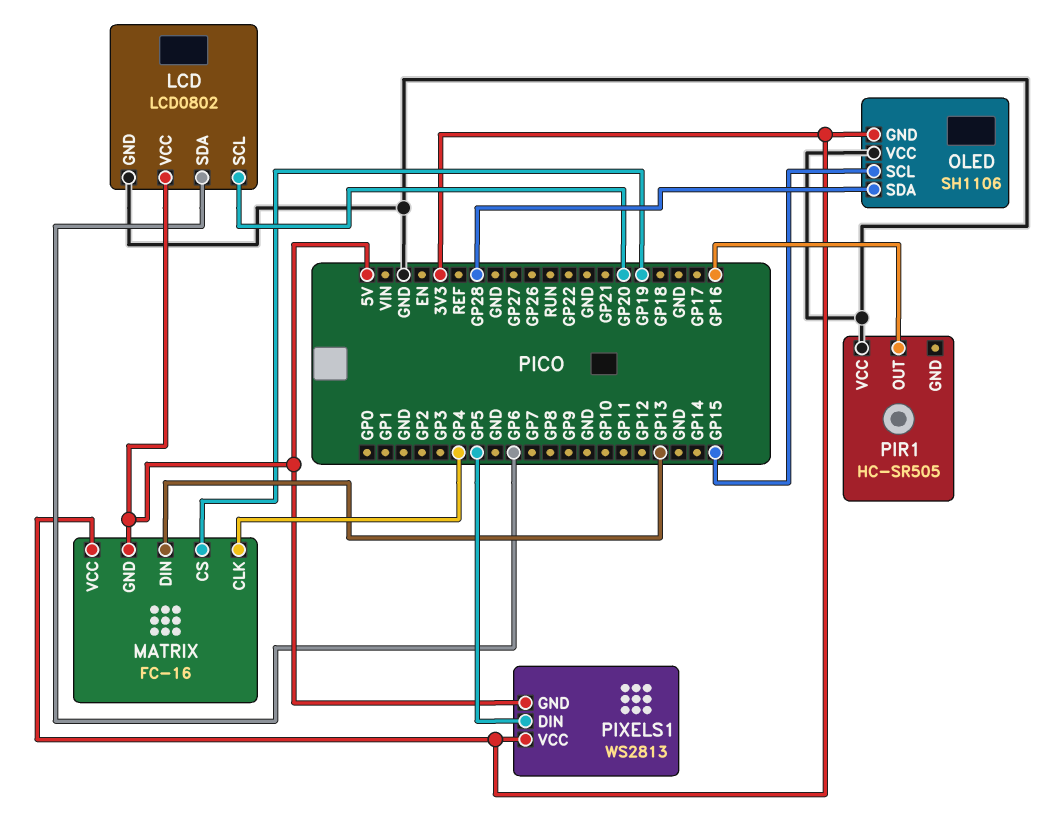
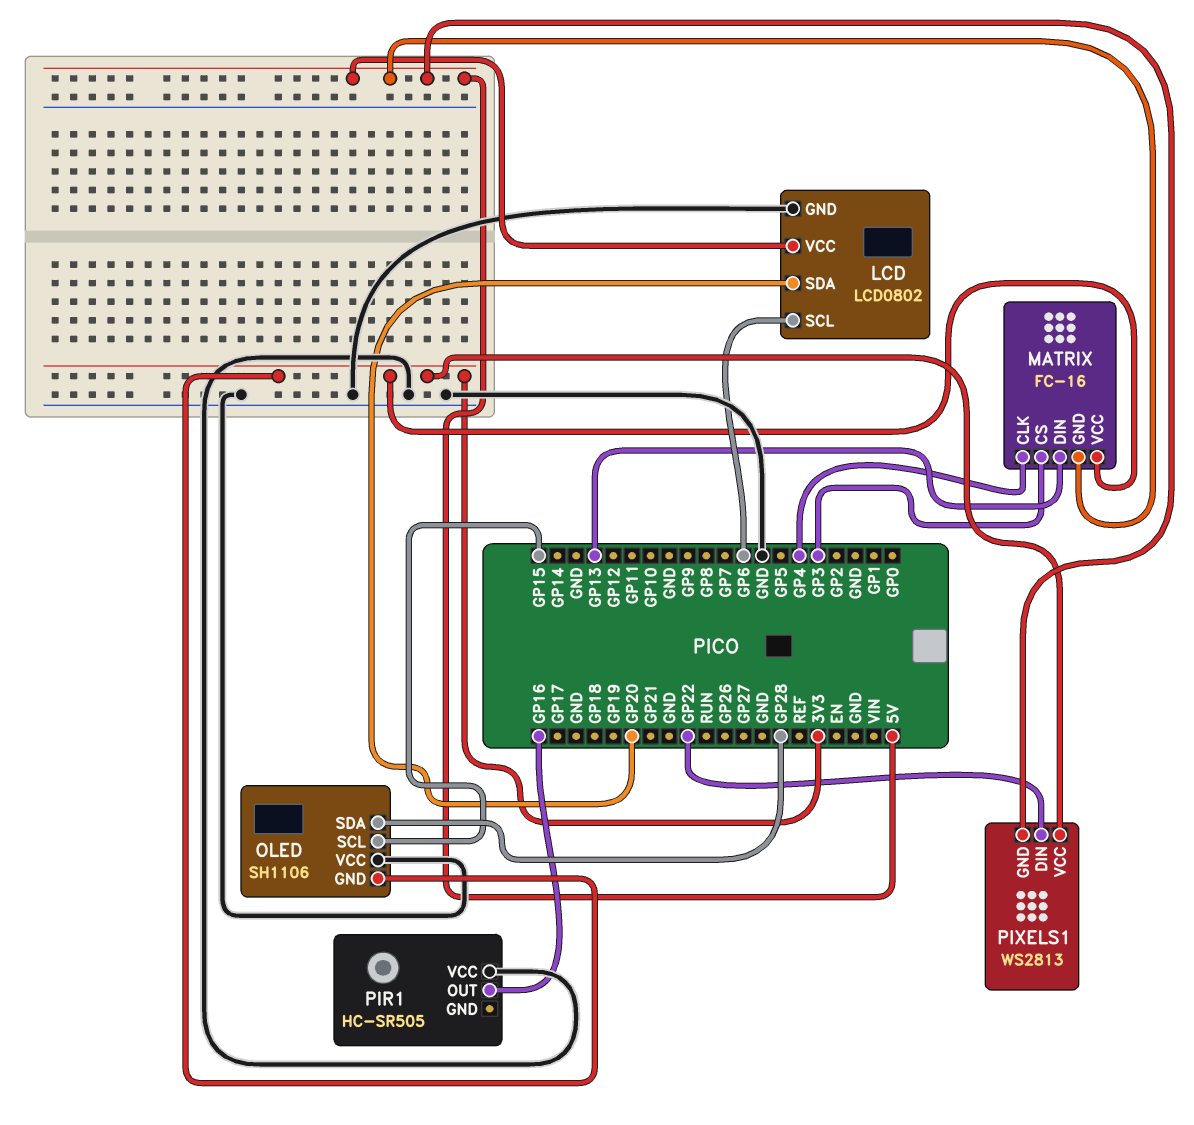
LCD pin SCL: GP20 -> GP6
LCD pin SDA: GP6 -> GP20
MATRIX pin CS: GP19 -> GP3
PIXELS1 pin DIN: GP5 -> GP22

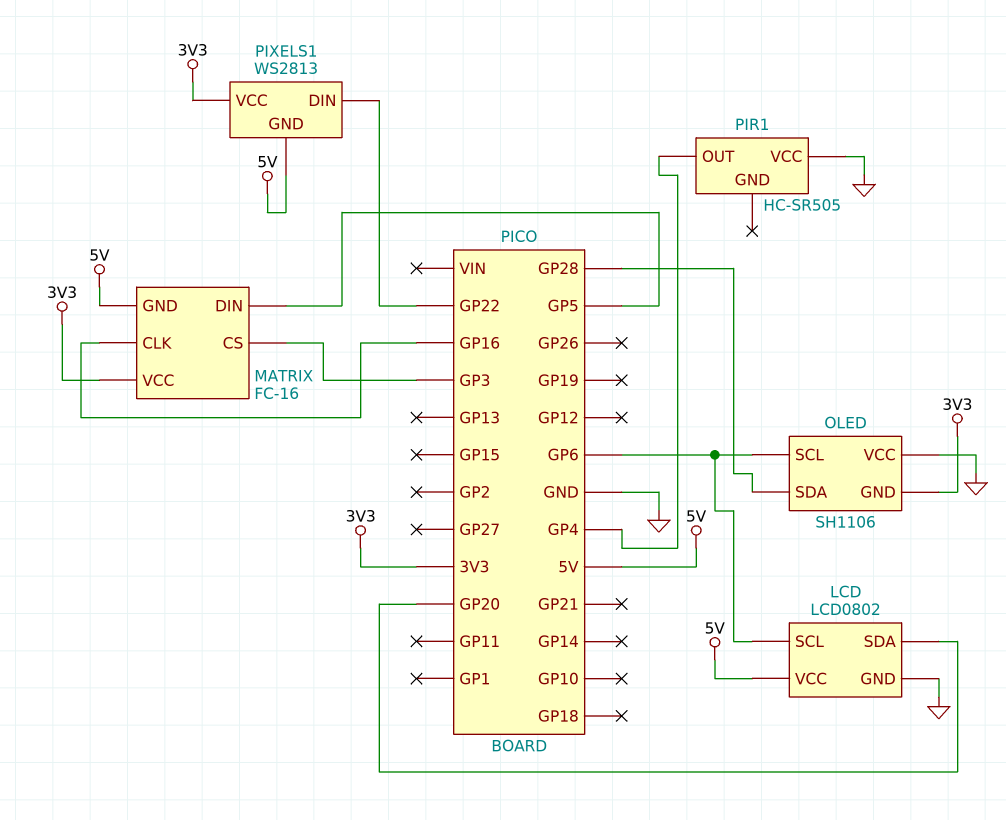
MATRIX pin CLK: GP4 -> GP16
MATRIX pin DIN: GP13 -> GP5
OLED pin SCL: GP15 -> GP6
PIR1 pin OUT: GP16 -> GP4

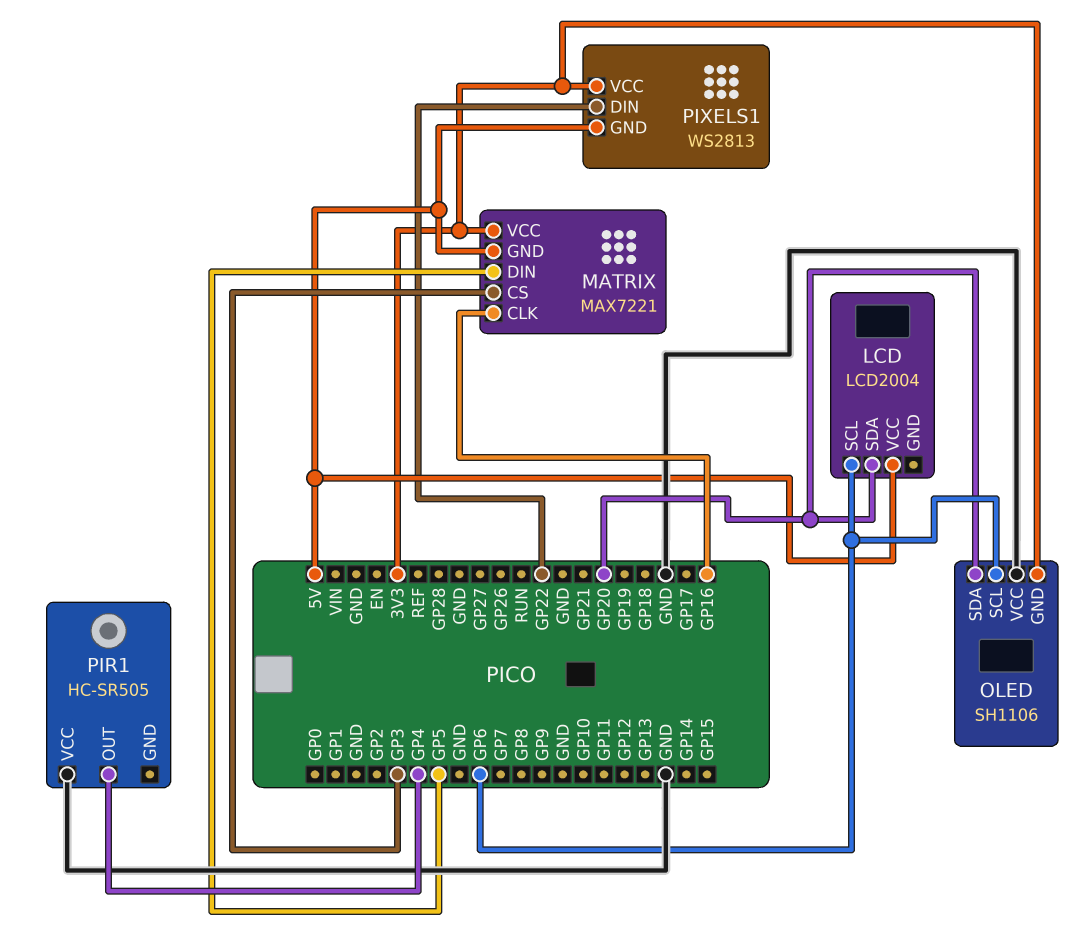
LCD: LCD0802 -> LCD2004
LCD pin GND: GND -> none
MATRIX: FC-16 -> MAX7221
OLED pin SDA: GP28 -> GP20

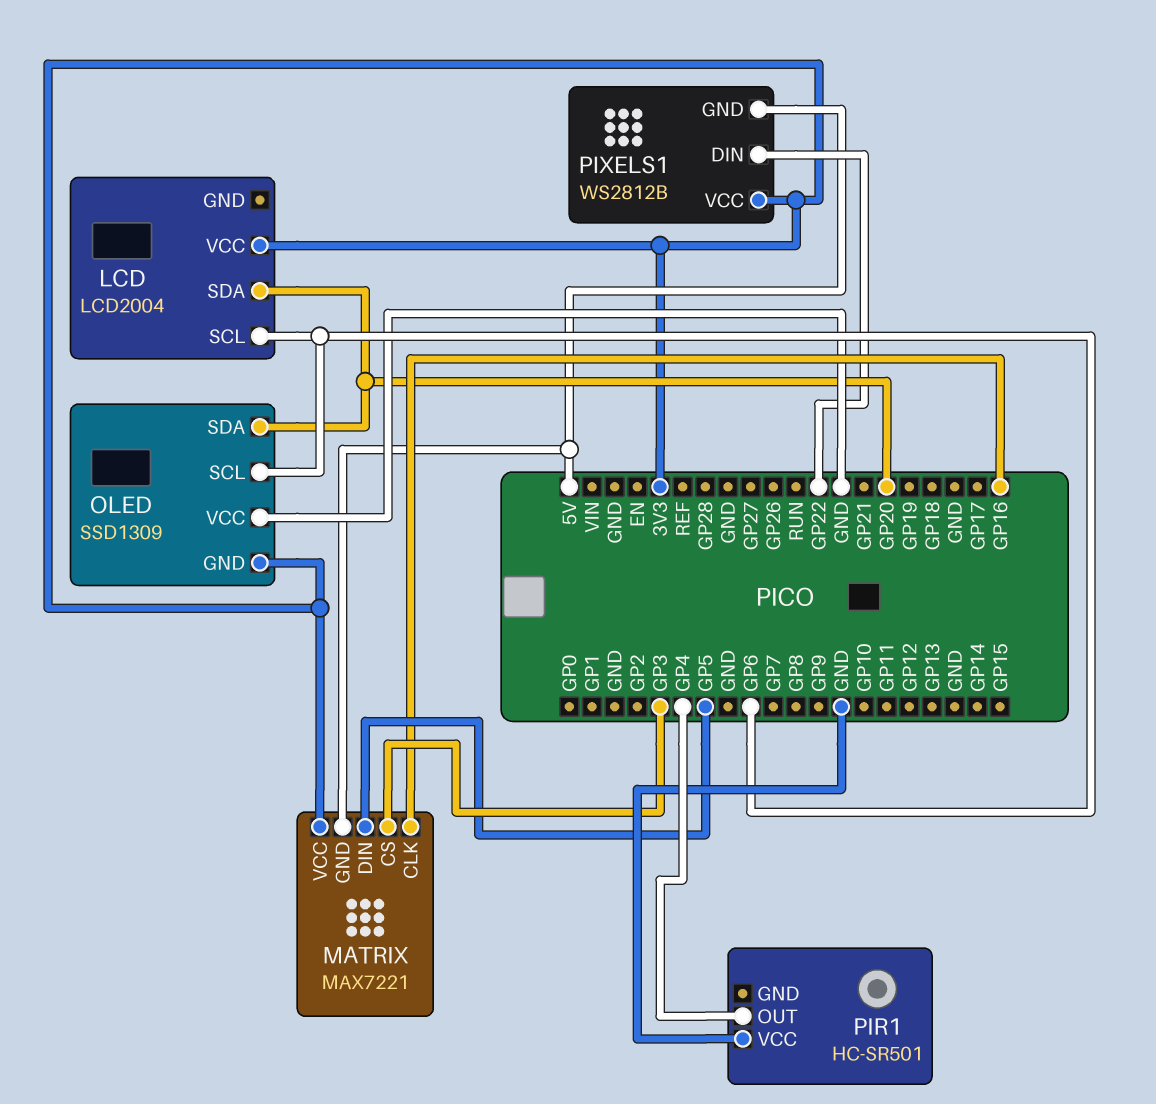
LCD pin VCC: 5V -> 3V3
OLED: SH1106 -> SSD1309
PIR1: HC-SR505 -> HC-SR501
PIXELS1: WS2813 -> WS2812B

